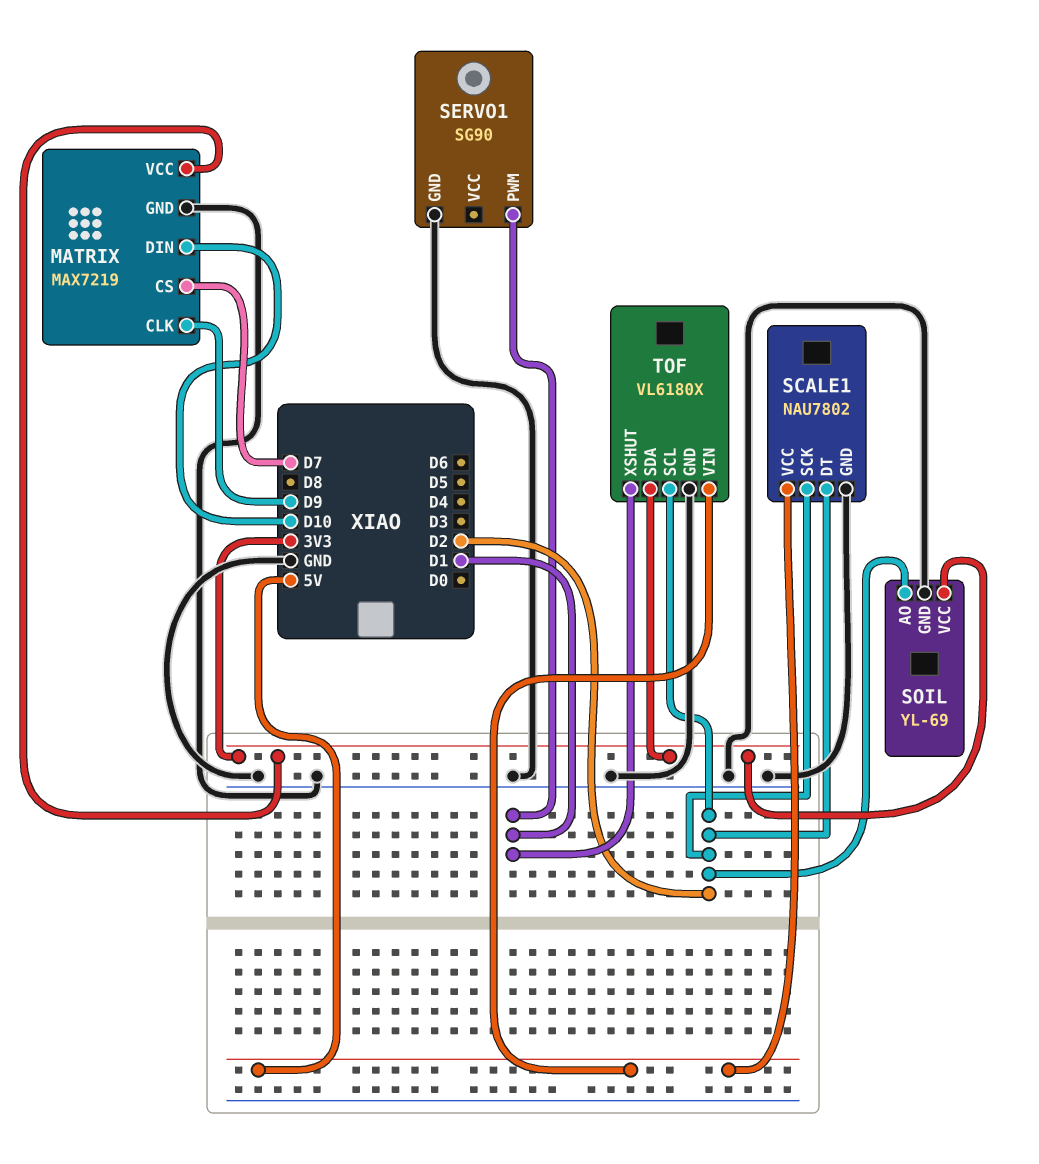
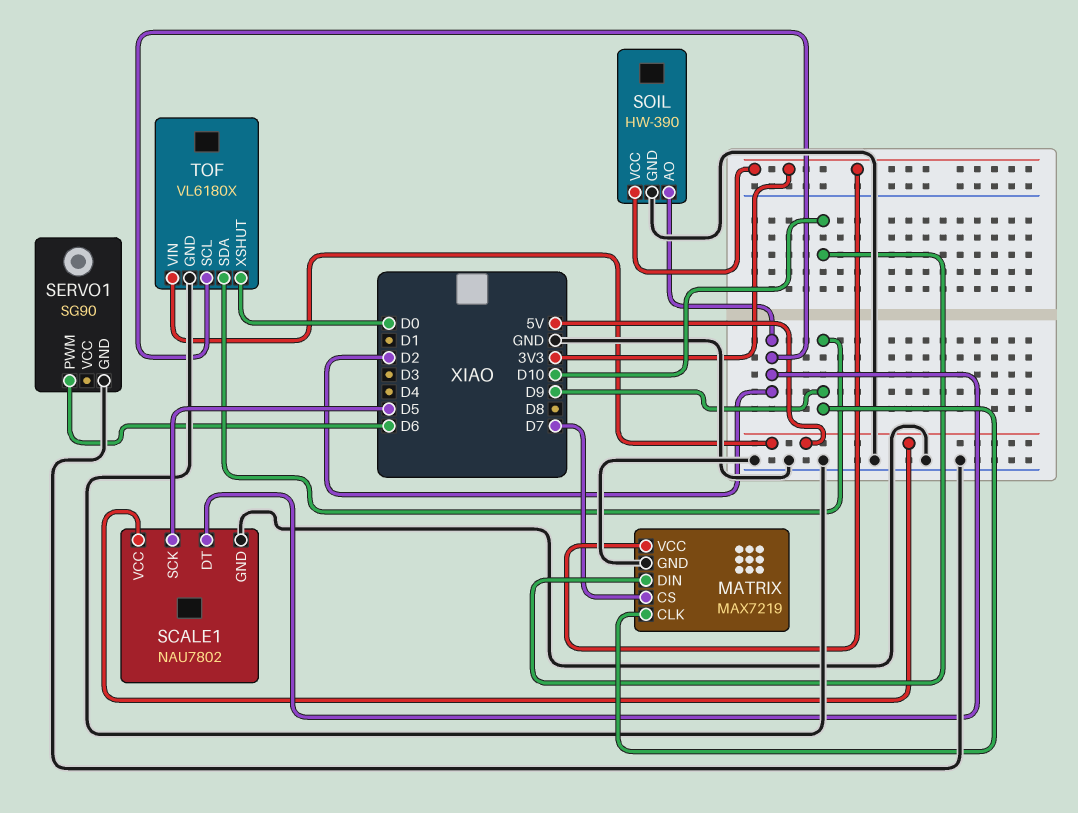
SCALE1 pin SCK: D2 -> D5
SERVO1 pin PWM: D1 -> D6
SOIL: YL-69 -> HW-390
TOF pin SDA: 3V3 -> D9
TOF pin XSHUT: D1 -> D0

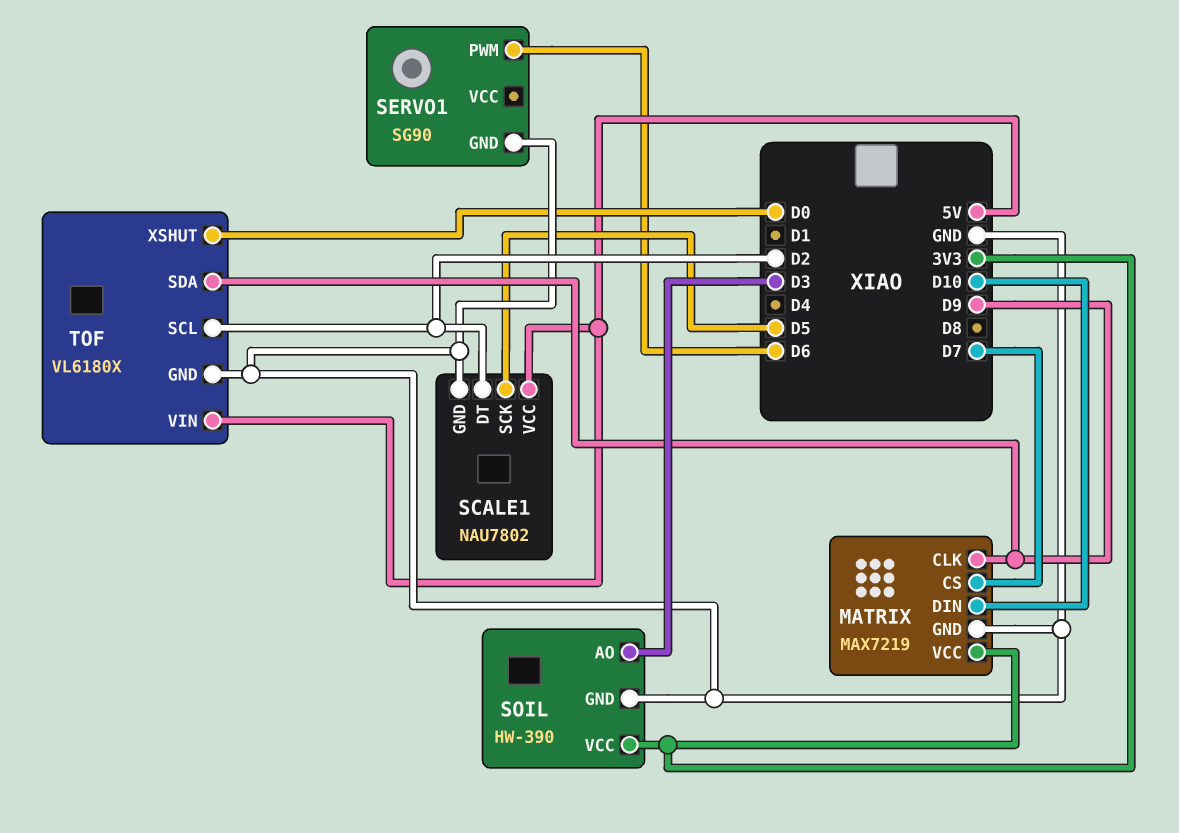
SOIL pin AO: D2 -> D3

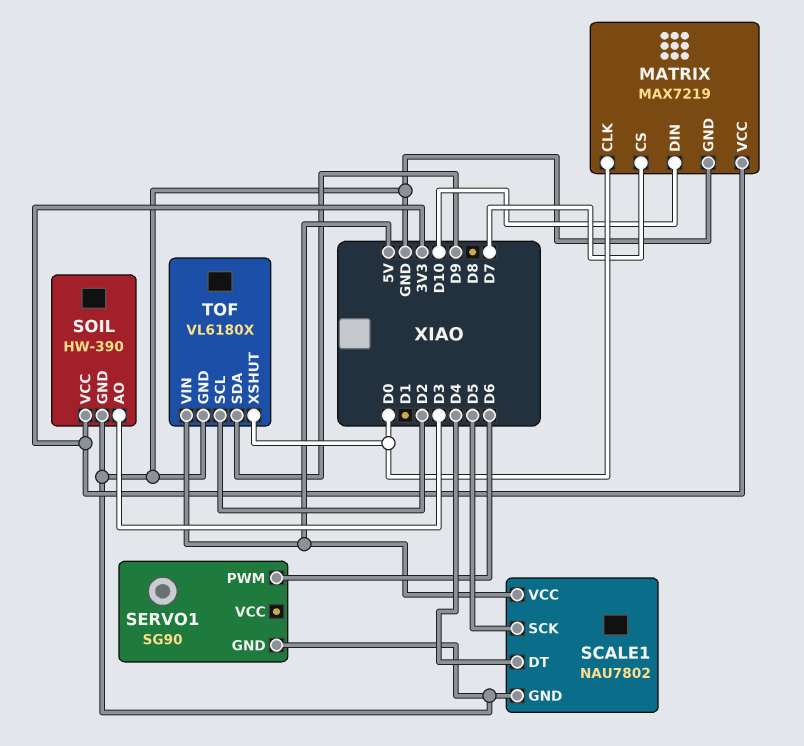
MATRIX pin CLK: D9 -> D0
SCALE1 pin DT: D2 -> D4

